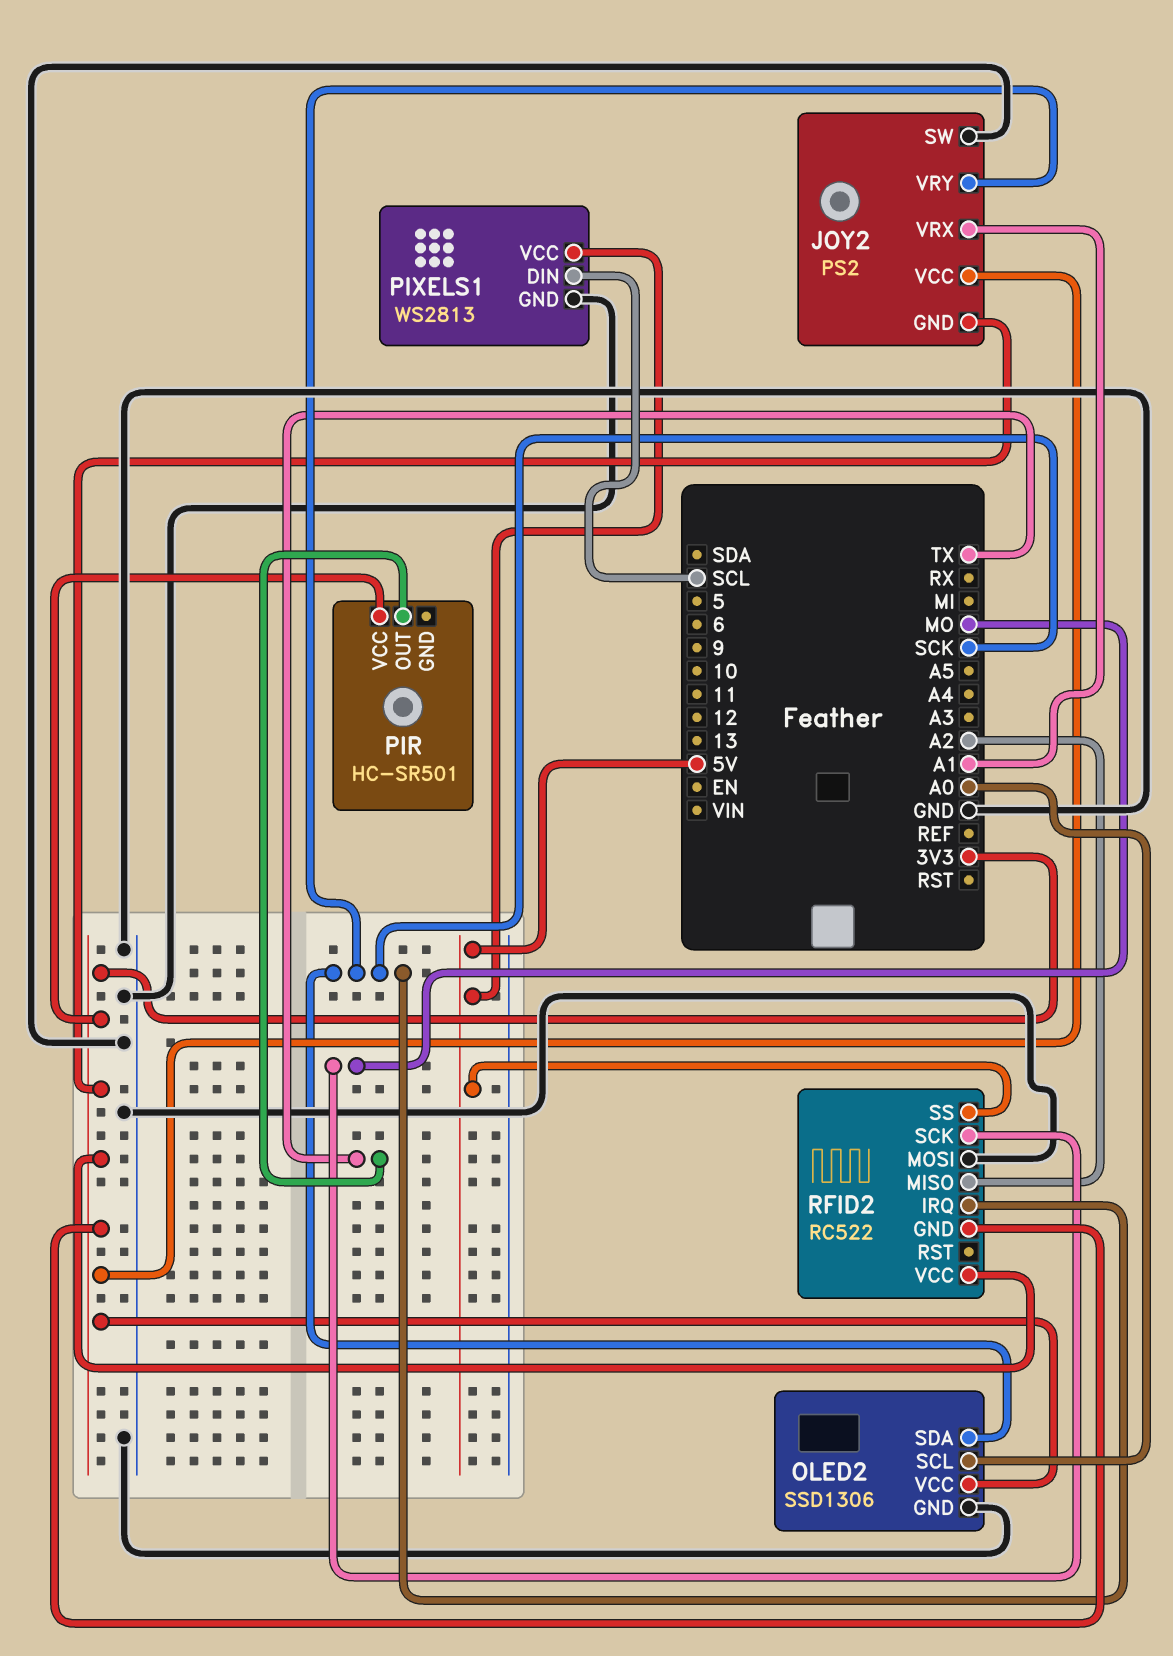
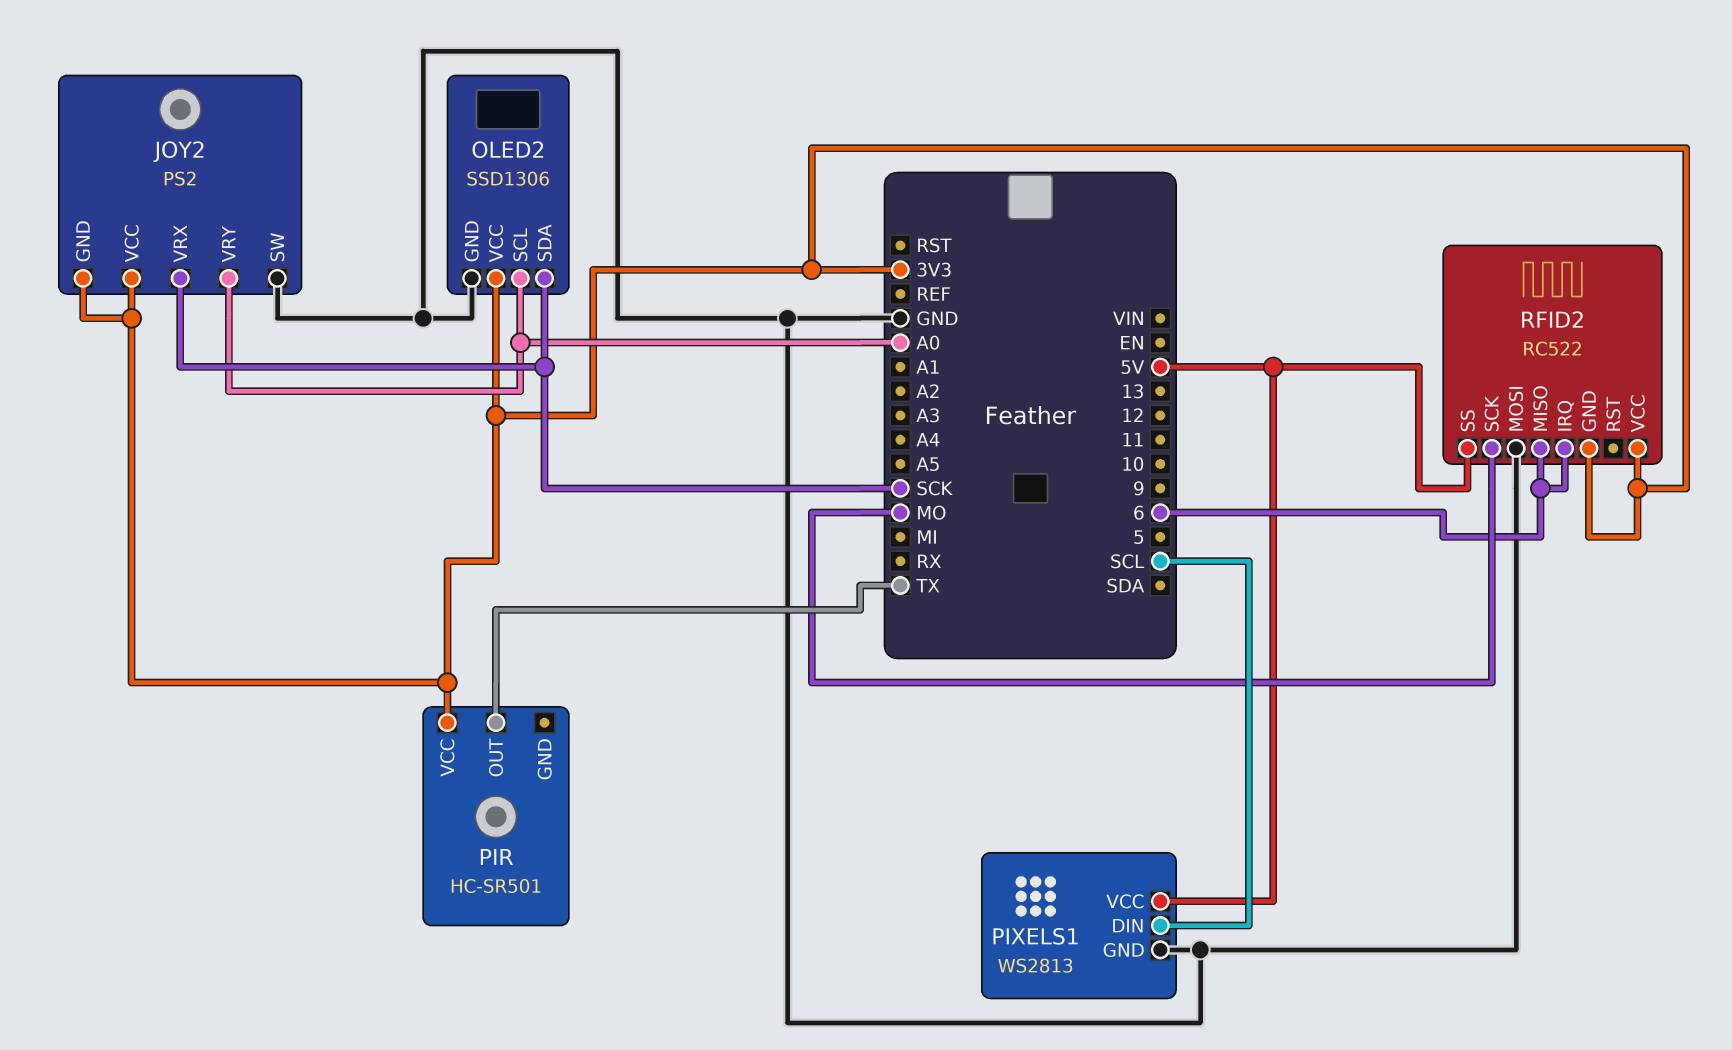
JOY2 pin VRX: A1 -> SCK
JOY2 pin VRY: SCK -> A0
RFID2 pin IRQ: SCK -> 6
RFID2 pin MISO: A2 -> 6

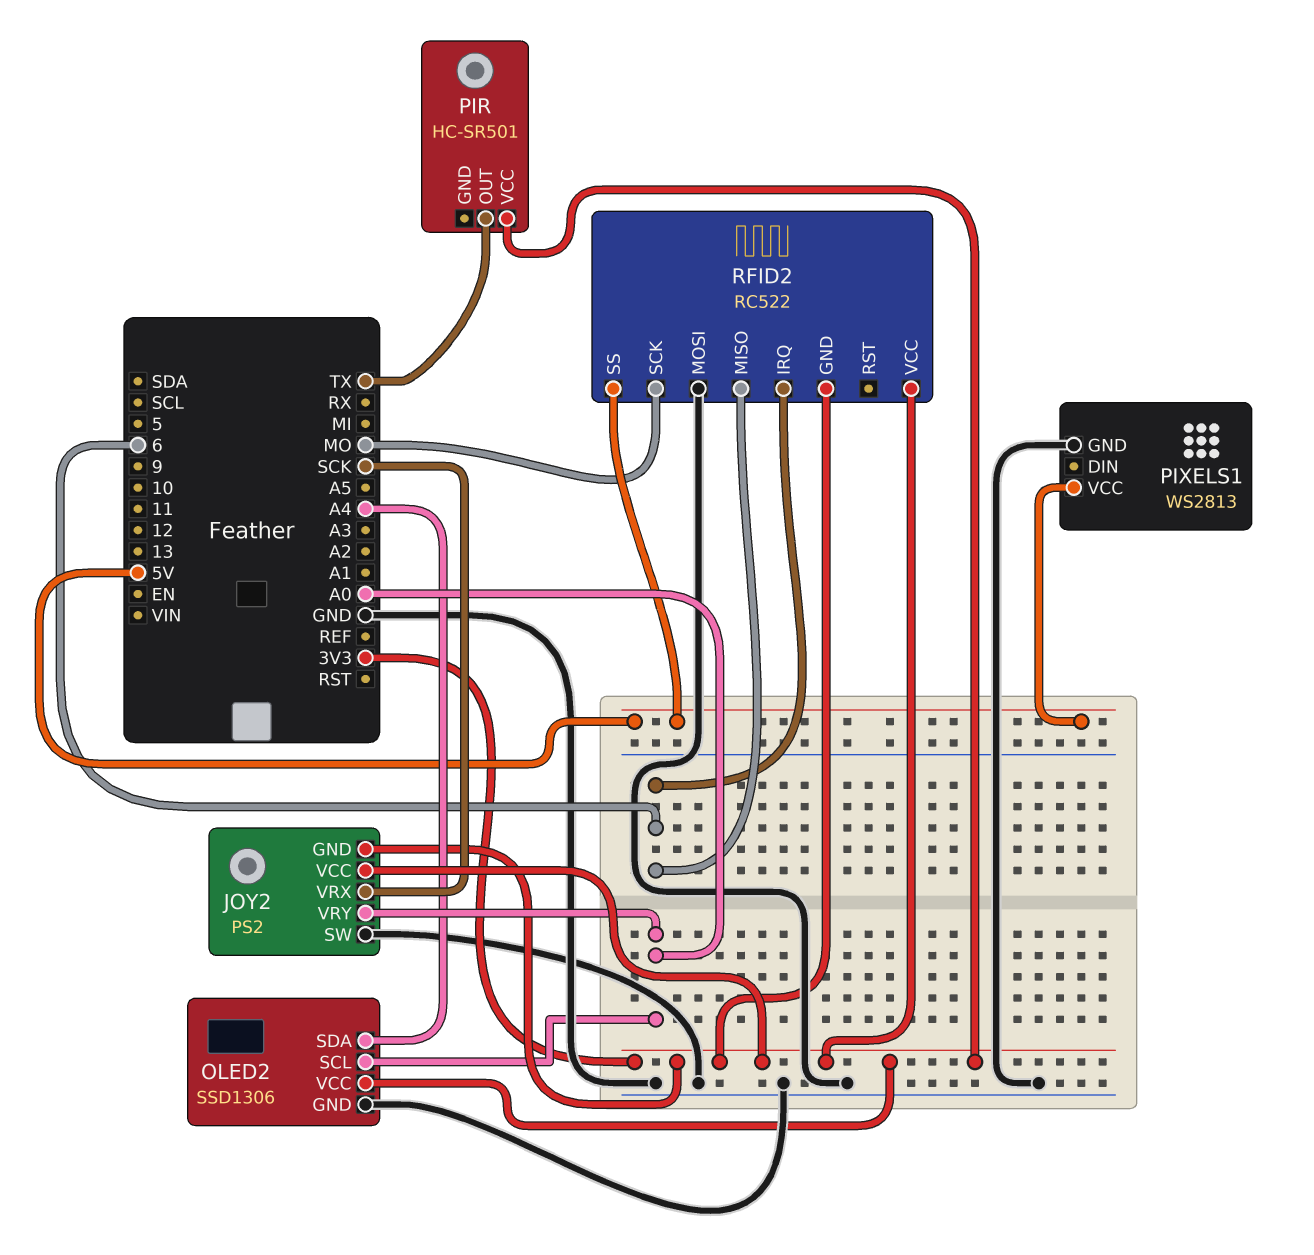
OLED2 pin SDA: SCK -> A4
PIXELS1 pin DIN: SCL -> none

